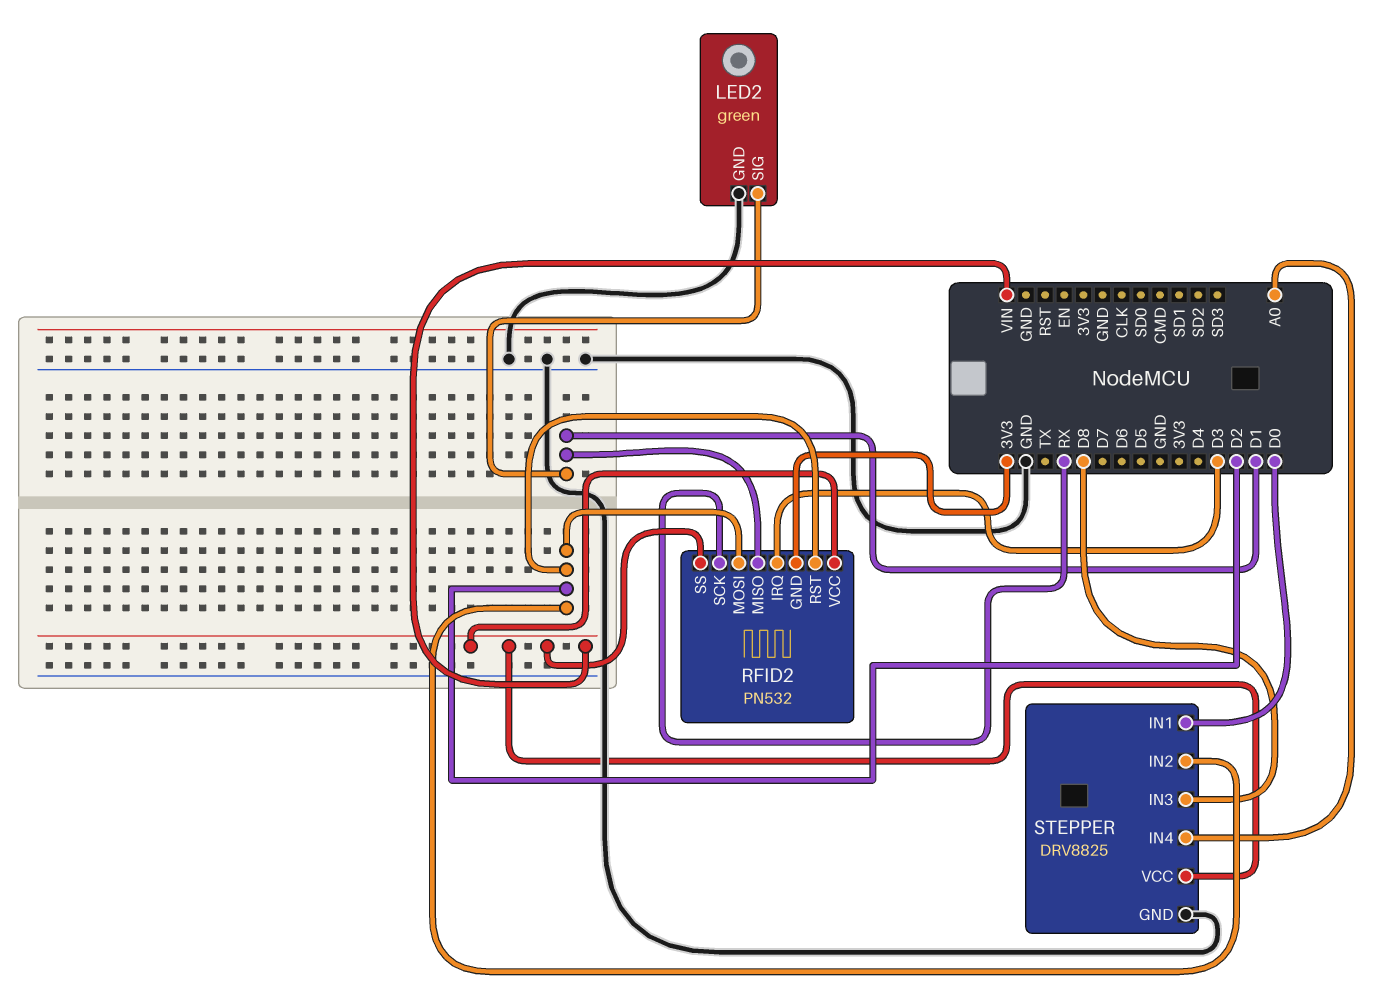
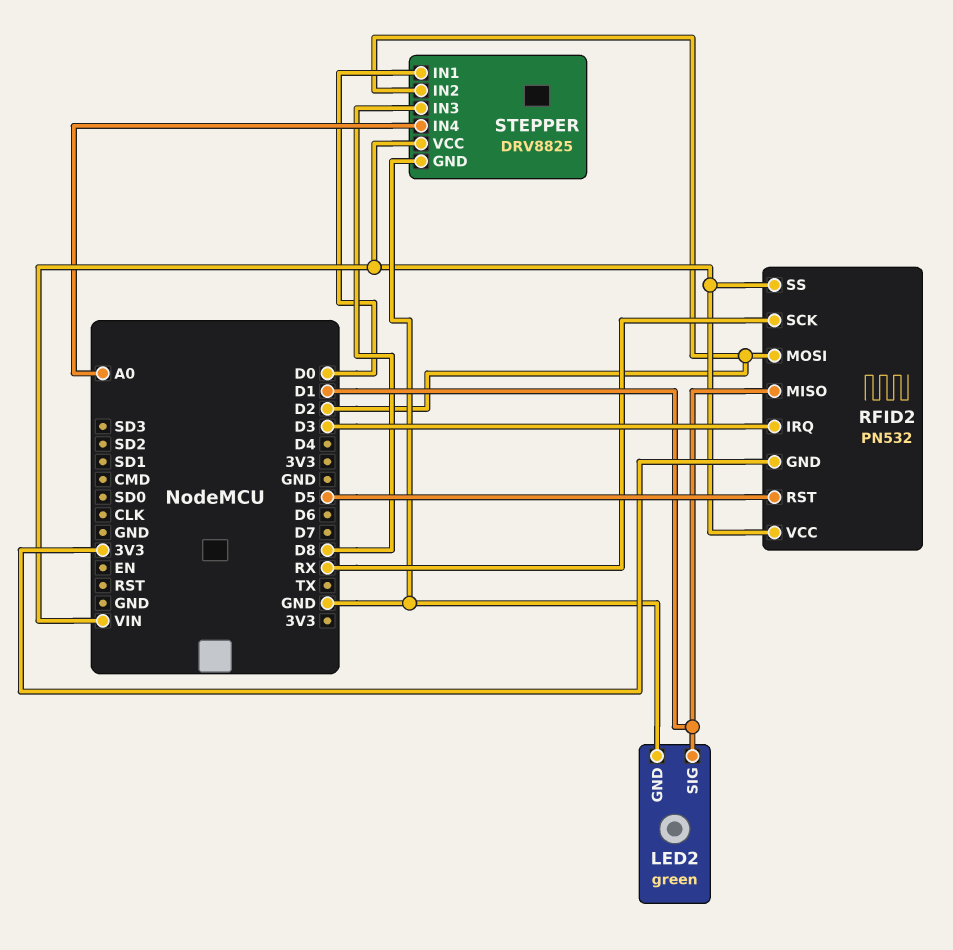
RFID2 pin RST: D2 -> D5

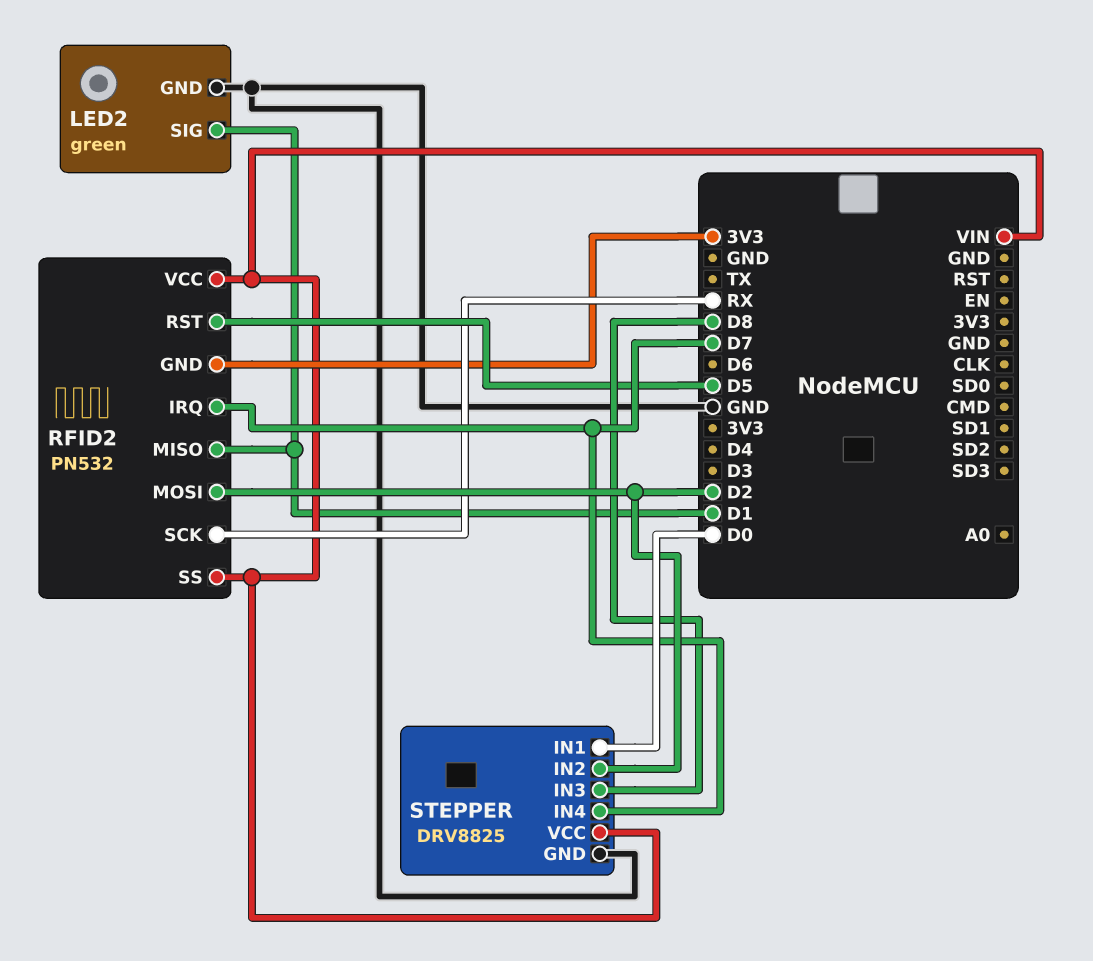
RFID2 pin IRQ: D3 -> D7
STEPPER pin IN4: A0 -> D7

